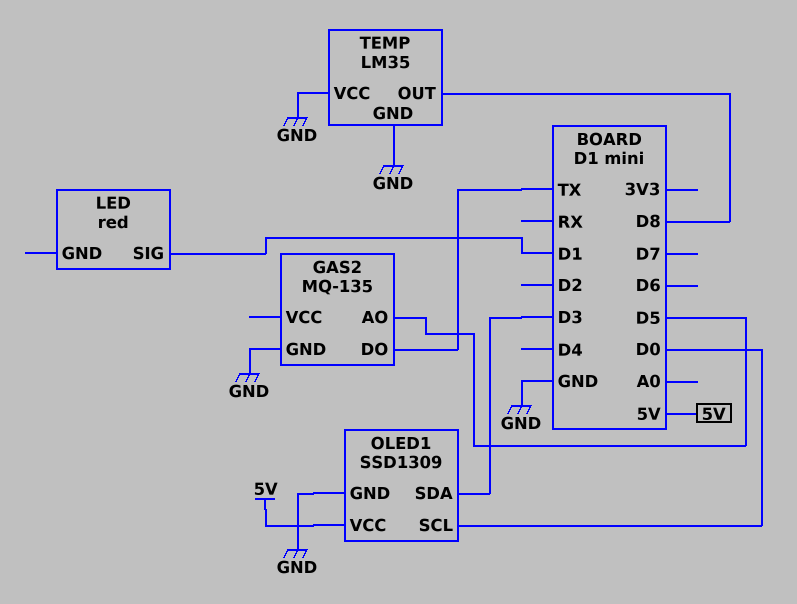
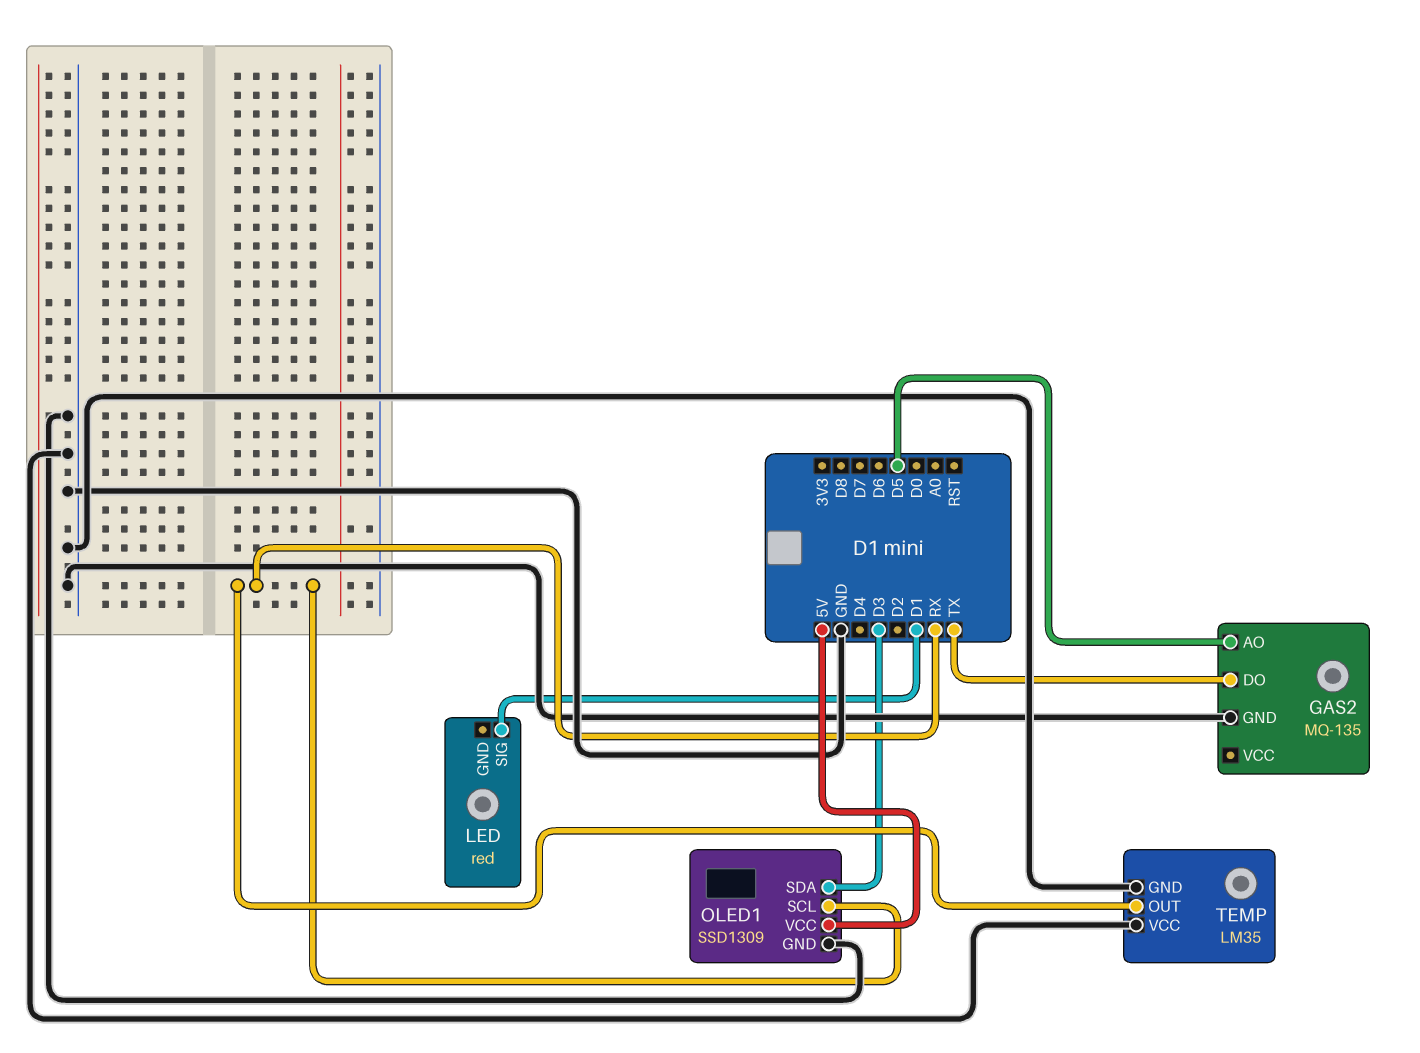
OLED1 pin SCL: D0 -> RX
TEMP pin OUT: D8 -> RX

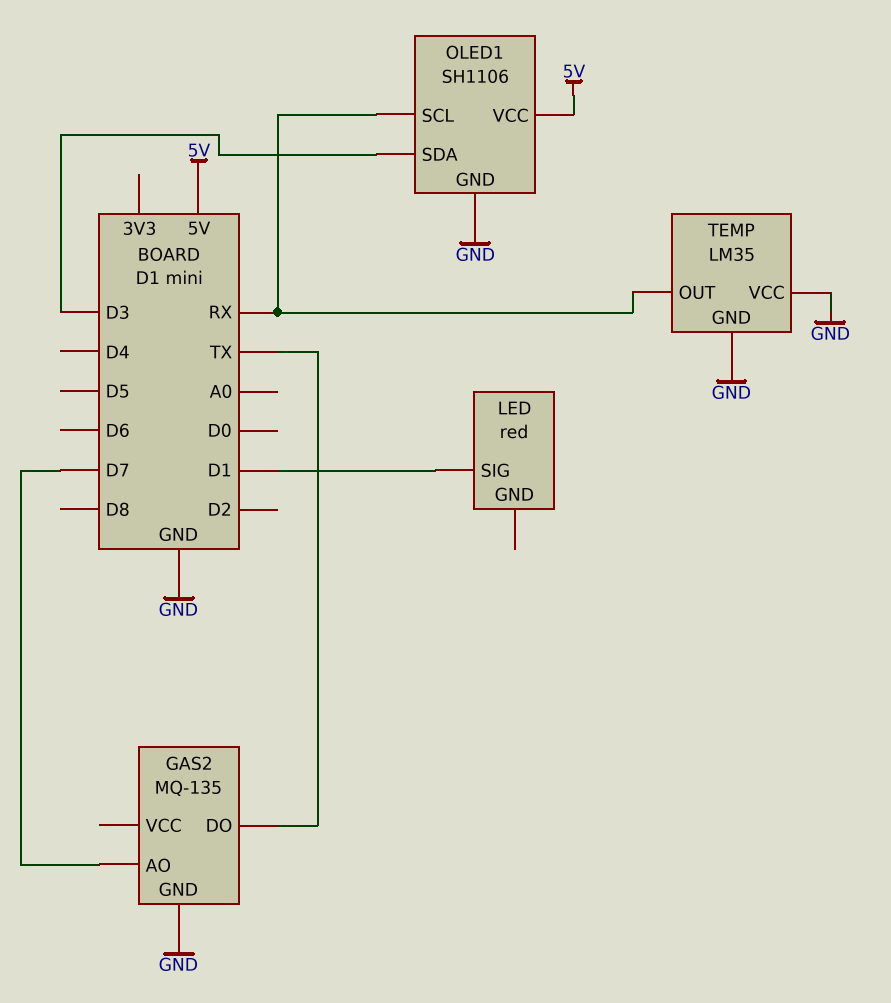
GAS2 pin AO: D5 -> D7
OLED1: SSD1309 -> SH1106

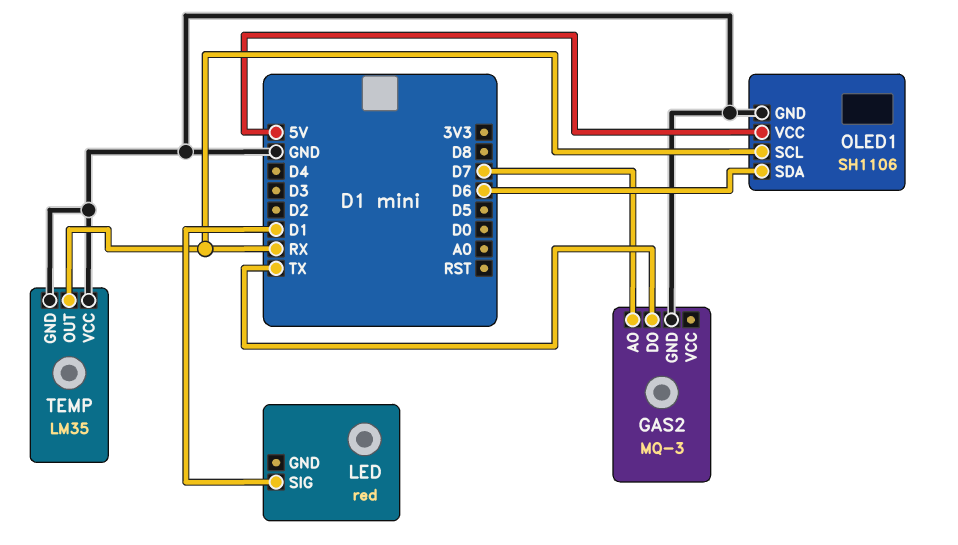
GAS2: MQ-135 -> MQ-3
OLED1 pin SDA: D3 -> D6

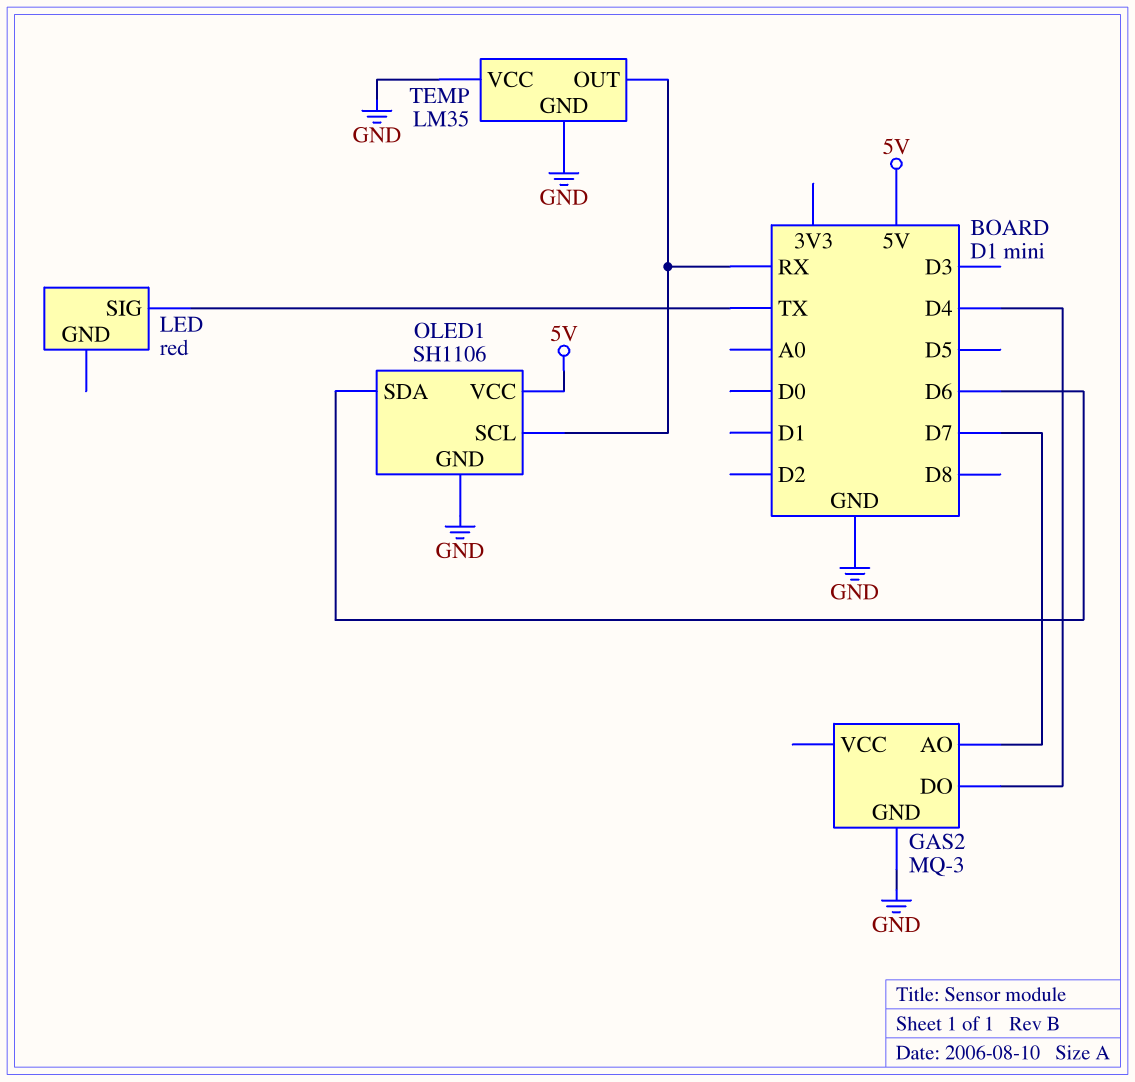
GAS2 pin DO: TX -> D4
LED pin SIG: D1 -> TX

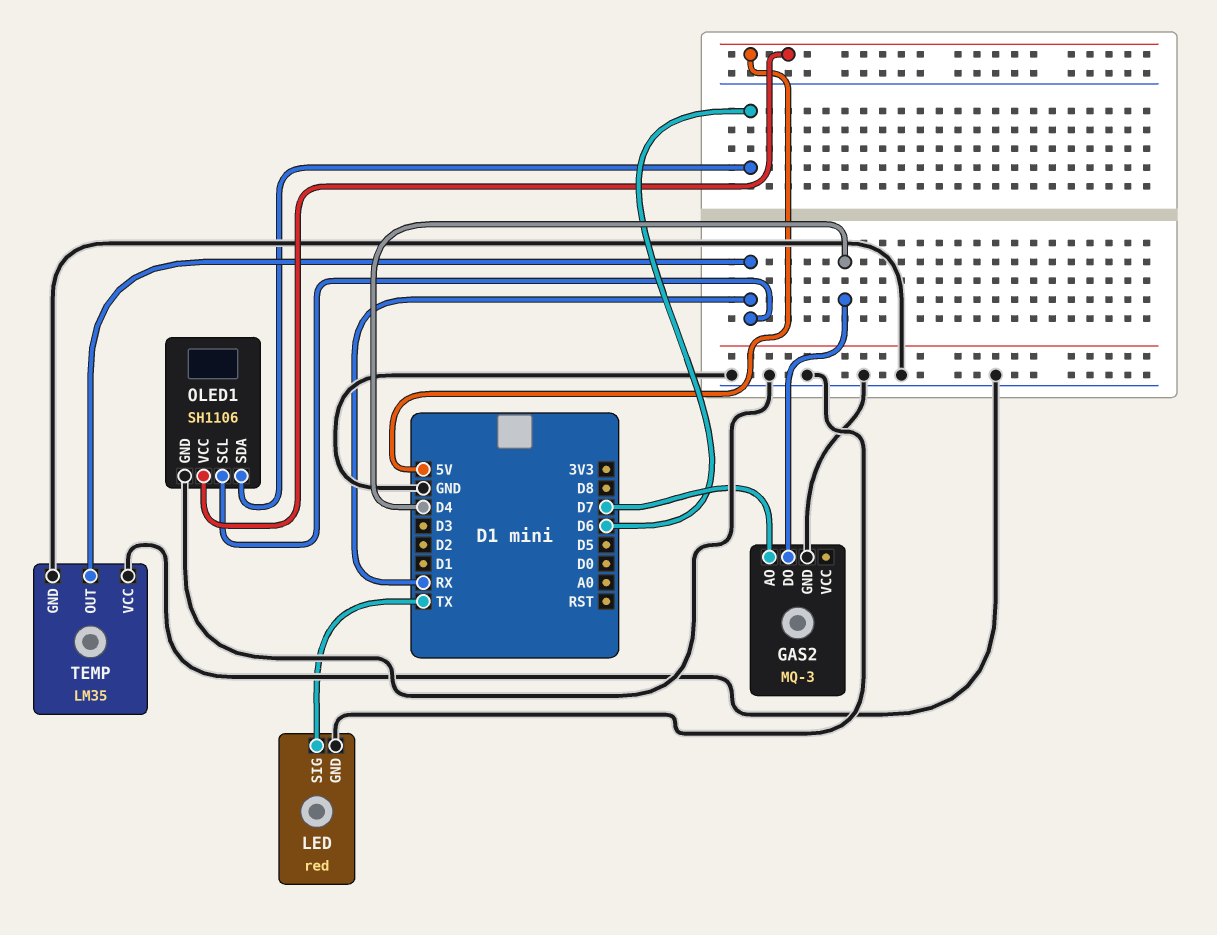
LED pin GND: none -> GND

